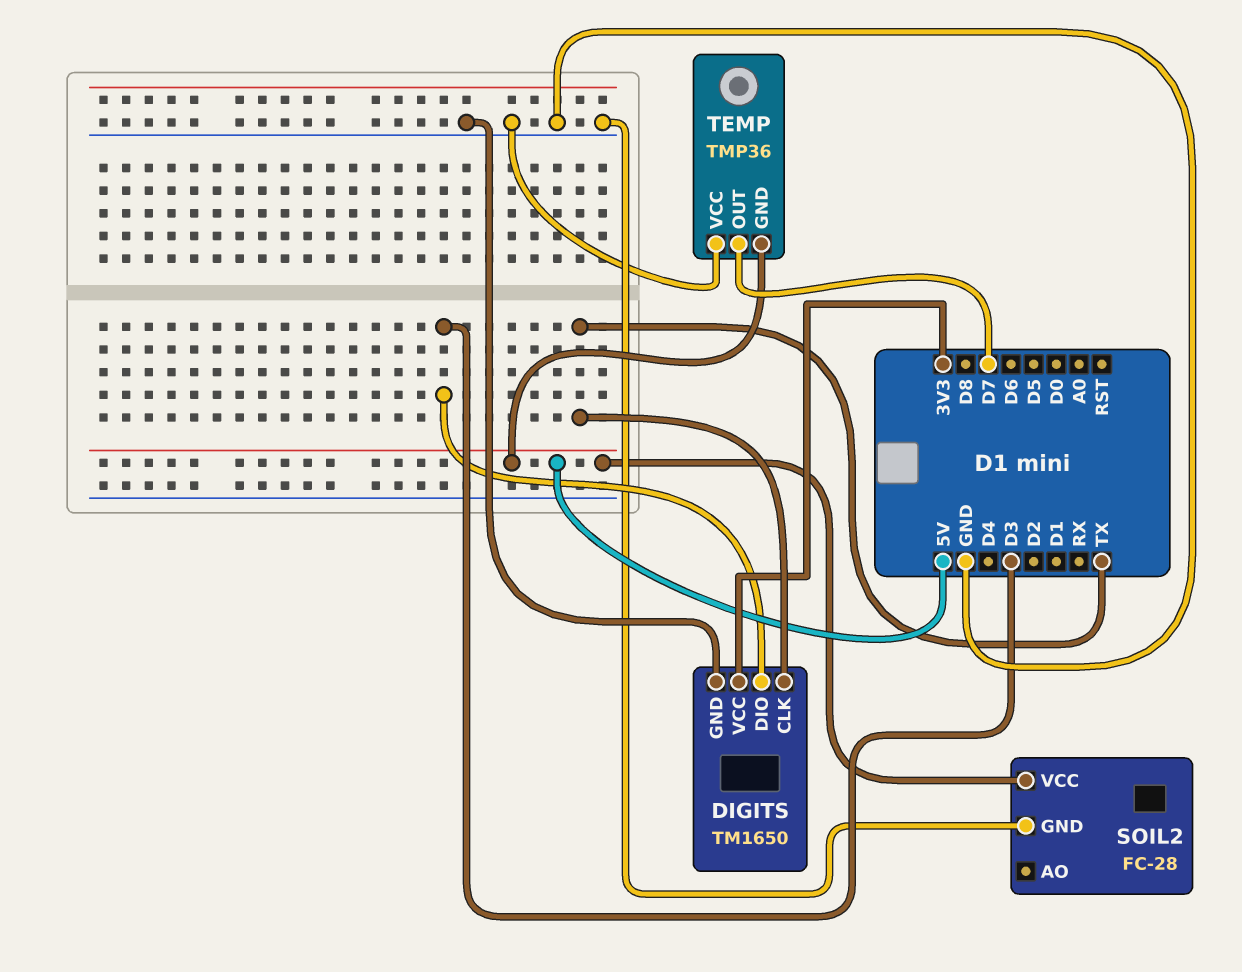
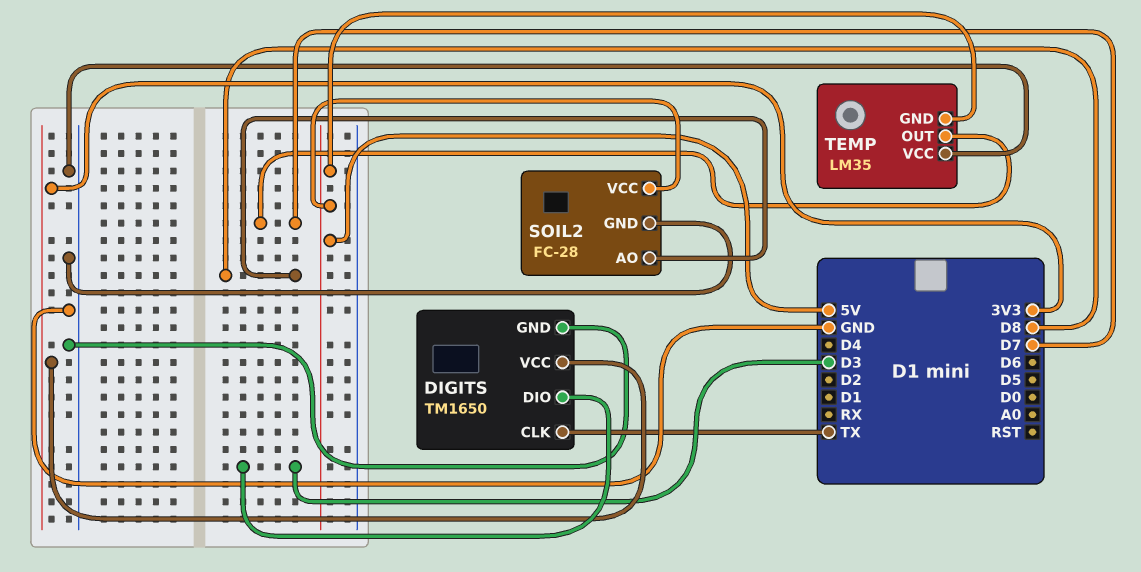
SOIL2 pin AO: none -> D8
TEMP: TMP36 -> LM35

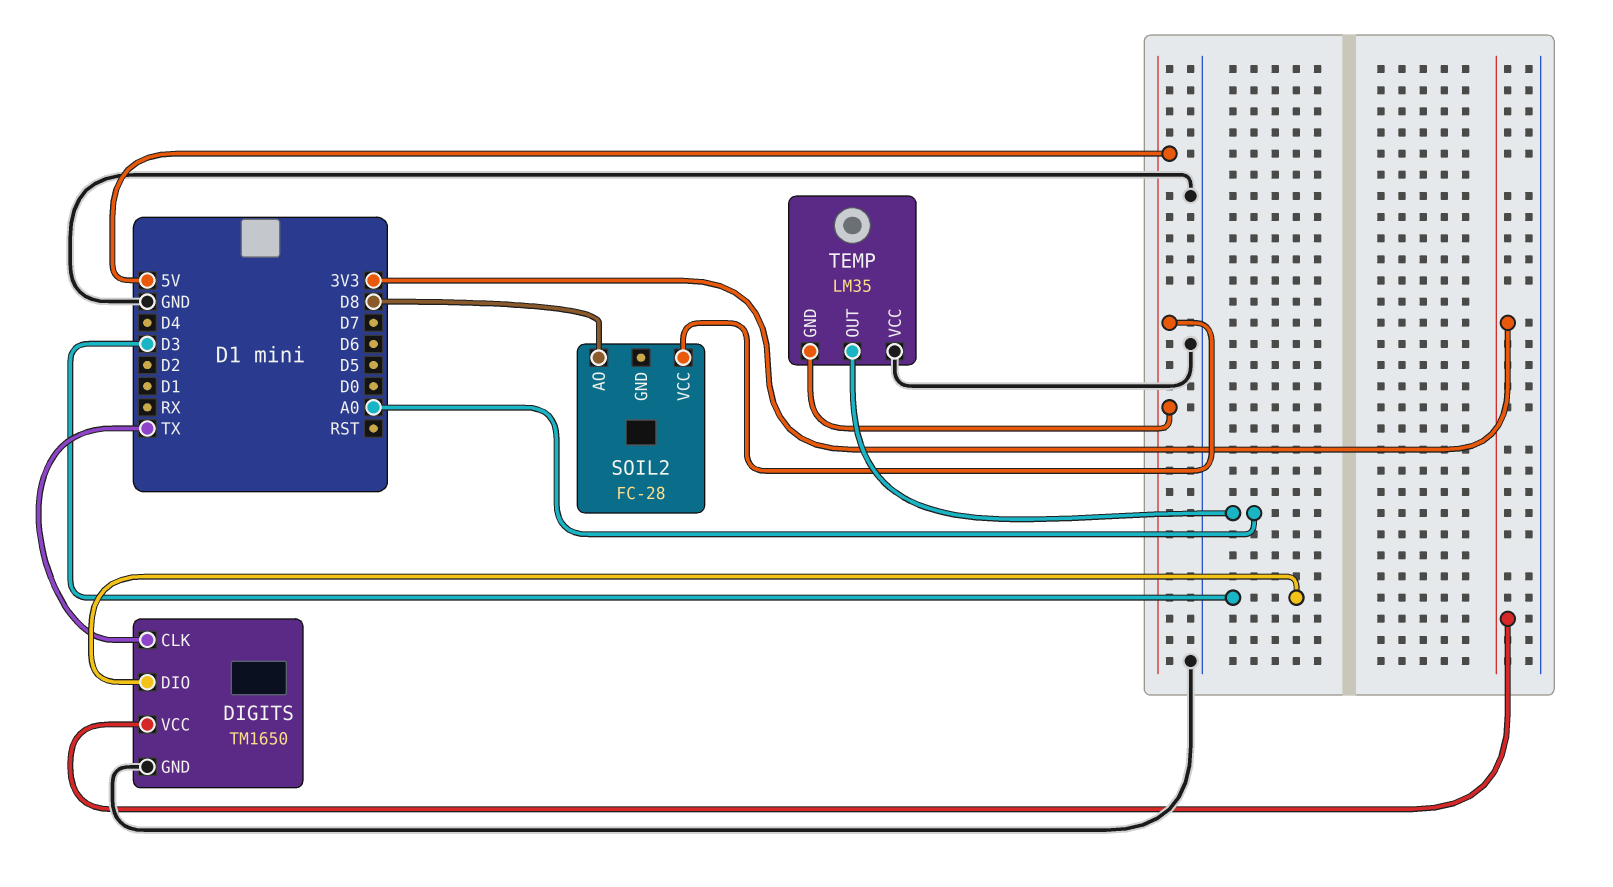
SOIL2 pin GND: GND -> none
TEMP pin OUT: D7 -> A0

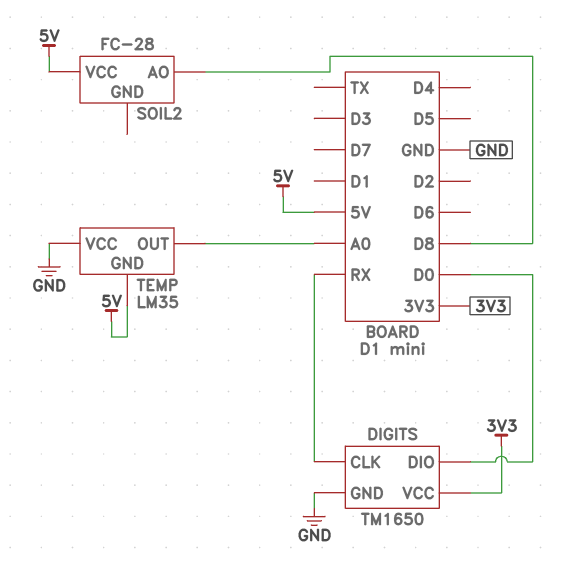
DIGITS pin CLK: TX -> RX
DIGITS pin DIO: D3 -> D0

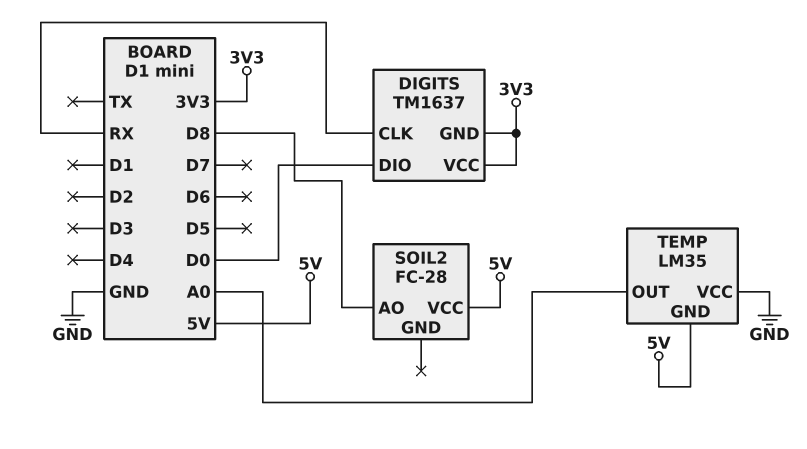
DIGITS: TM1650 -> TM1637
DIGITS pin GND: GND -> 3V3

